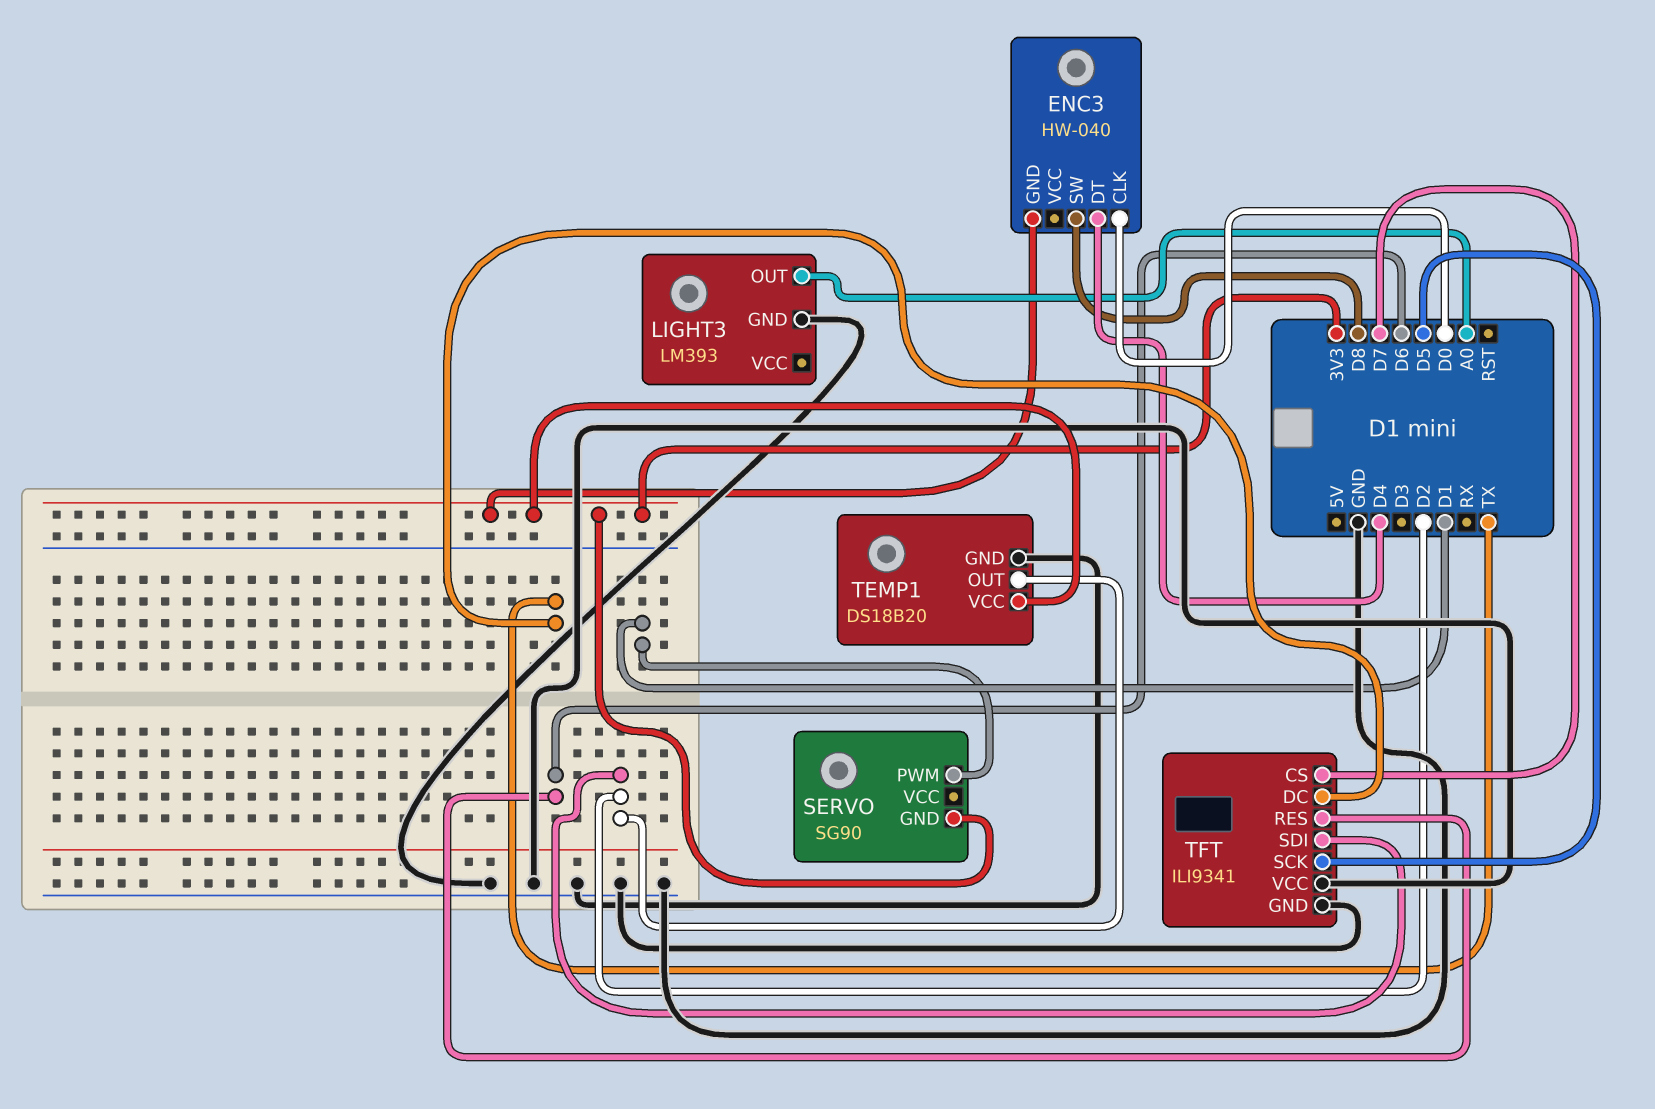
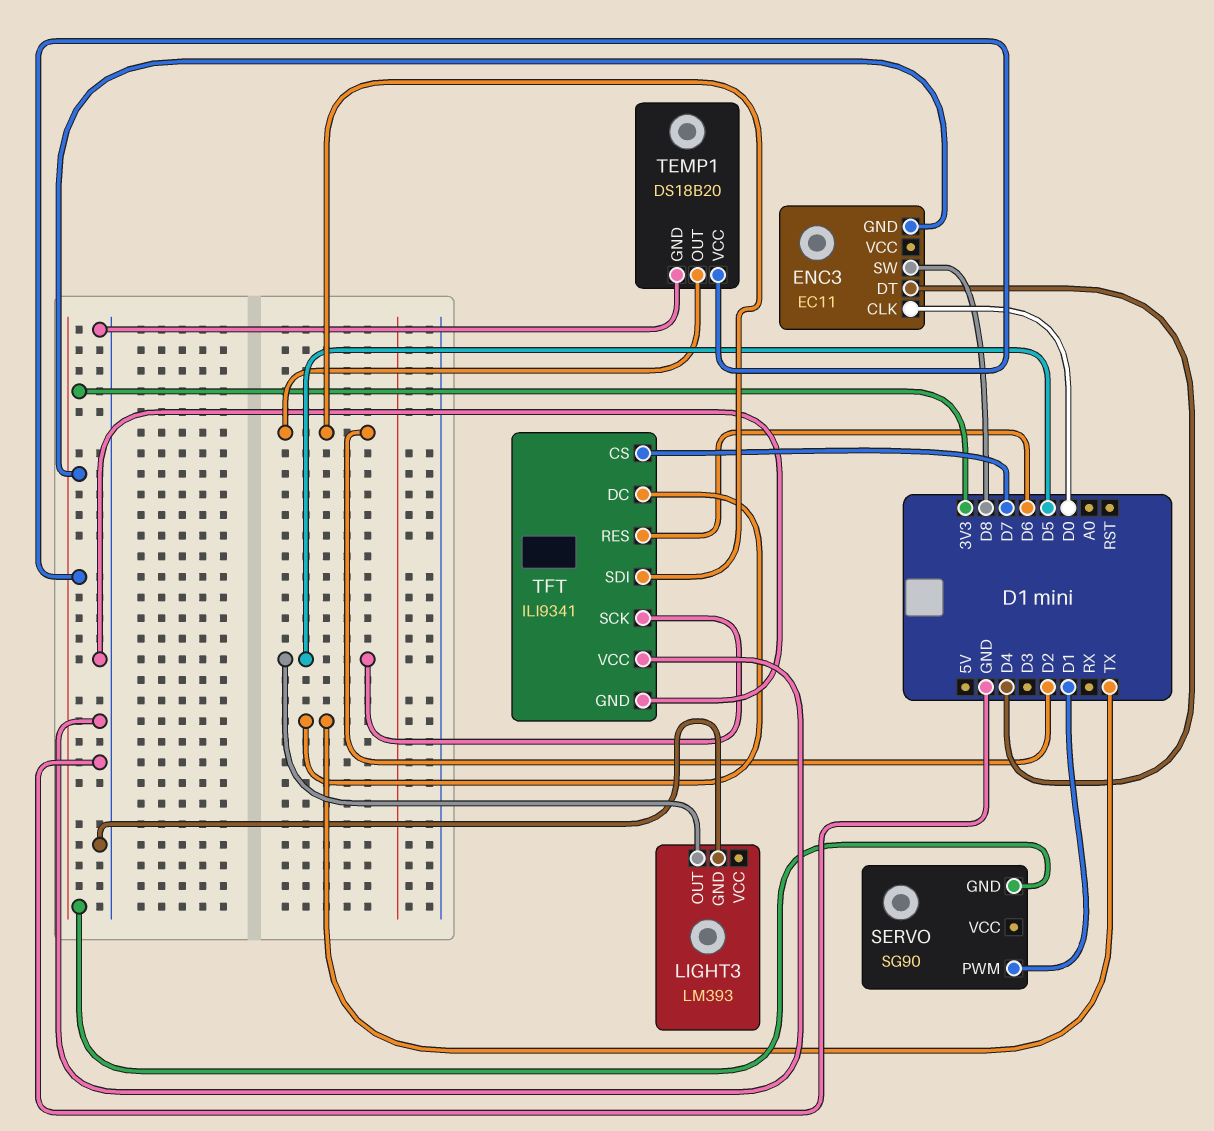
ENC3: HW-040 -> EC11
LIGHT3 pin OUT: A0 -> D5

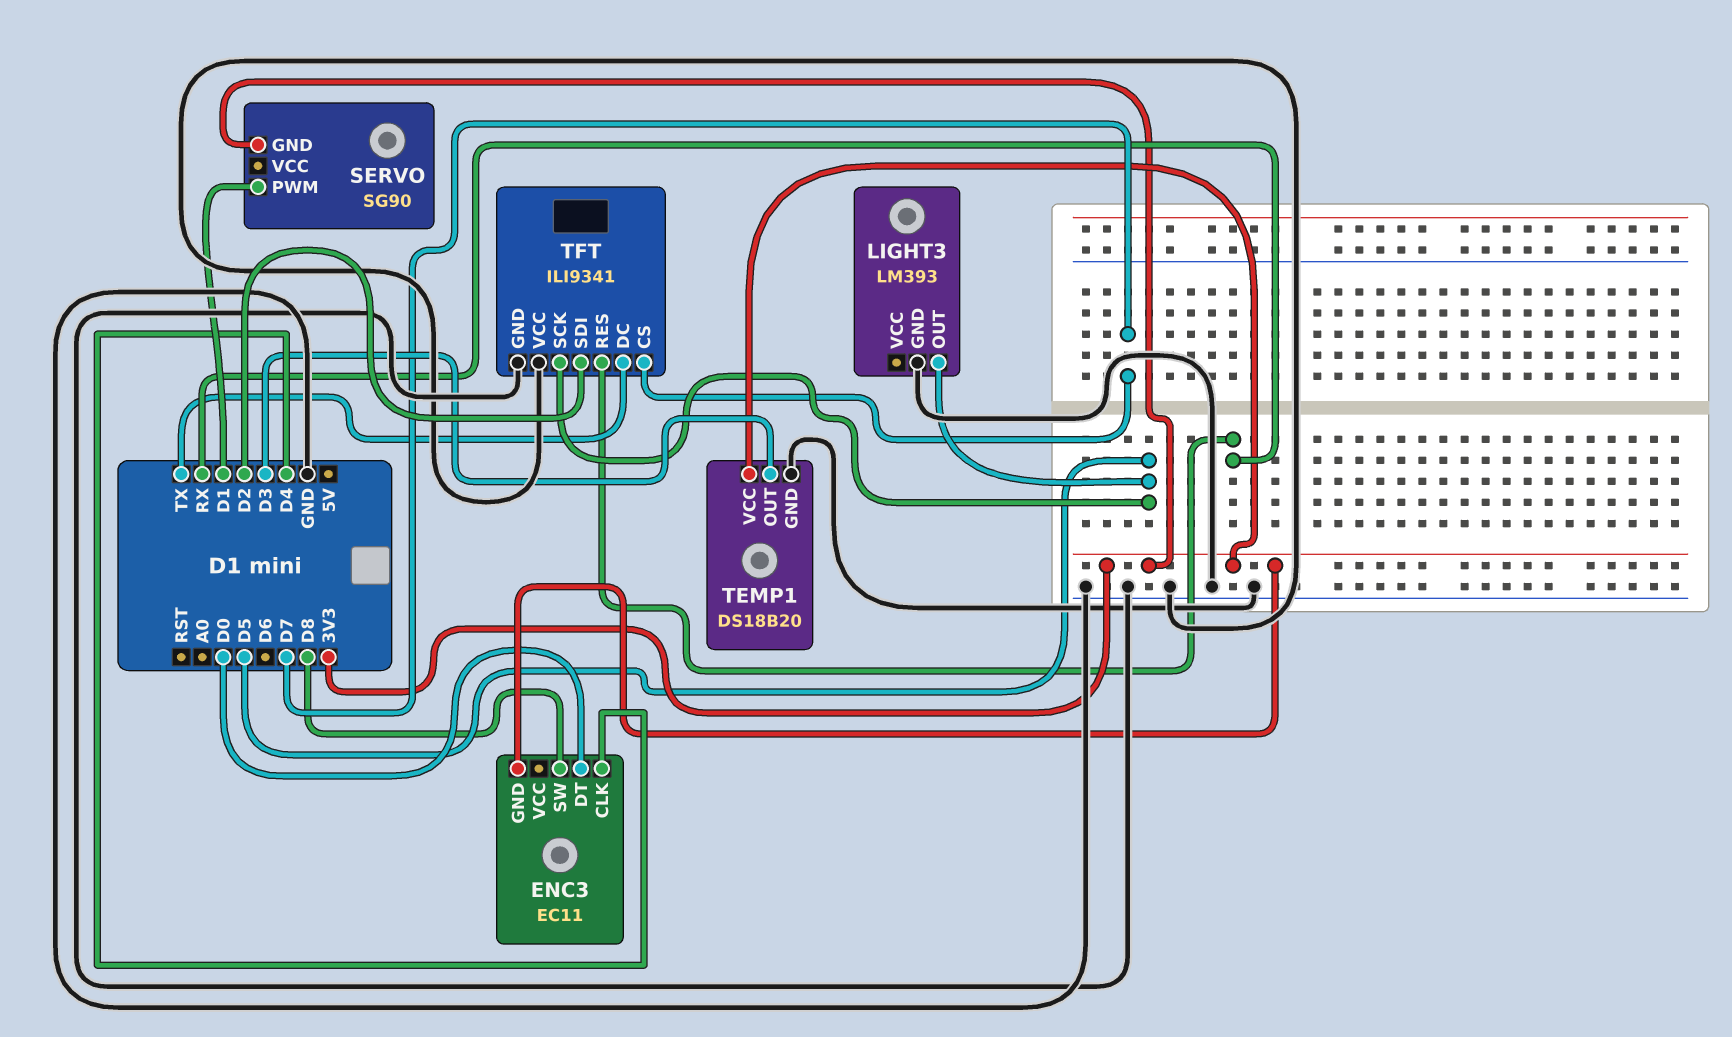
ENC3 pin CLK: D0 -> D4
ENC3 pin DT: D4 -> D0
TEMP1 pin OUT: D2 -> D3
TFT pin RES: D6 -> RX

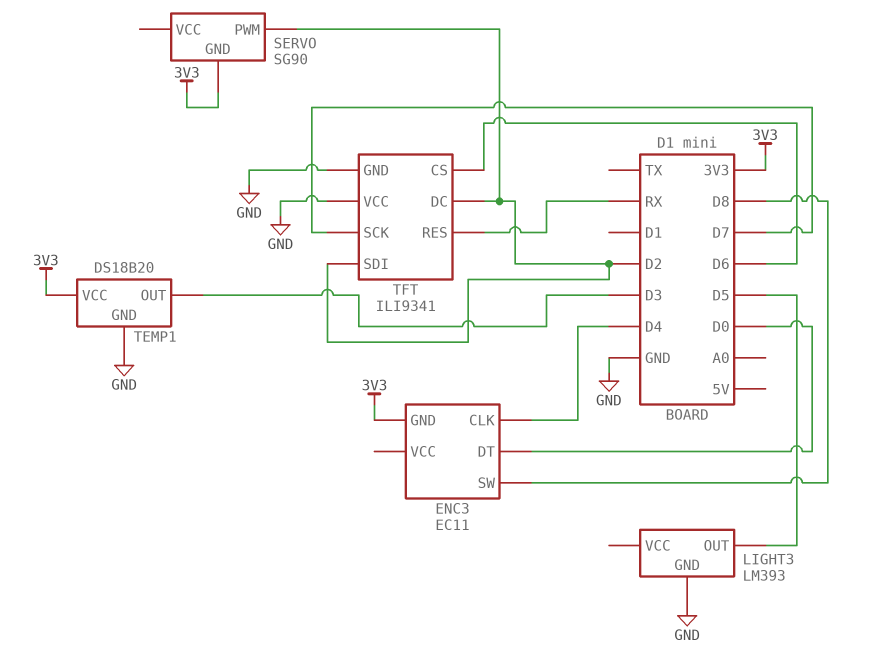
SERVO pin PWM: D1 -> D2
TFT pin CS: D7 -> D6
TFT pin DC: TX -> D2
TFT pin SCK: D5 -> D7

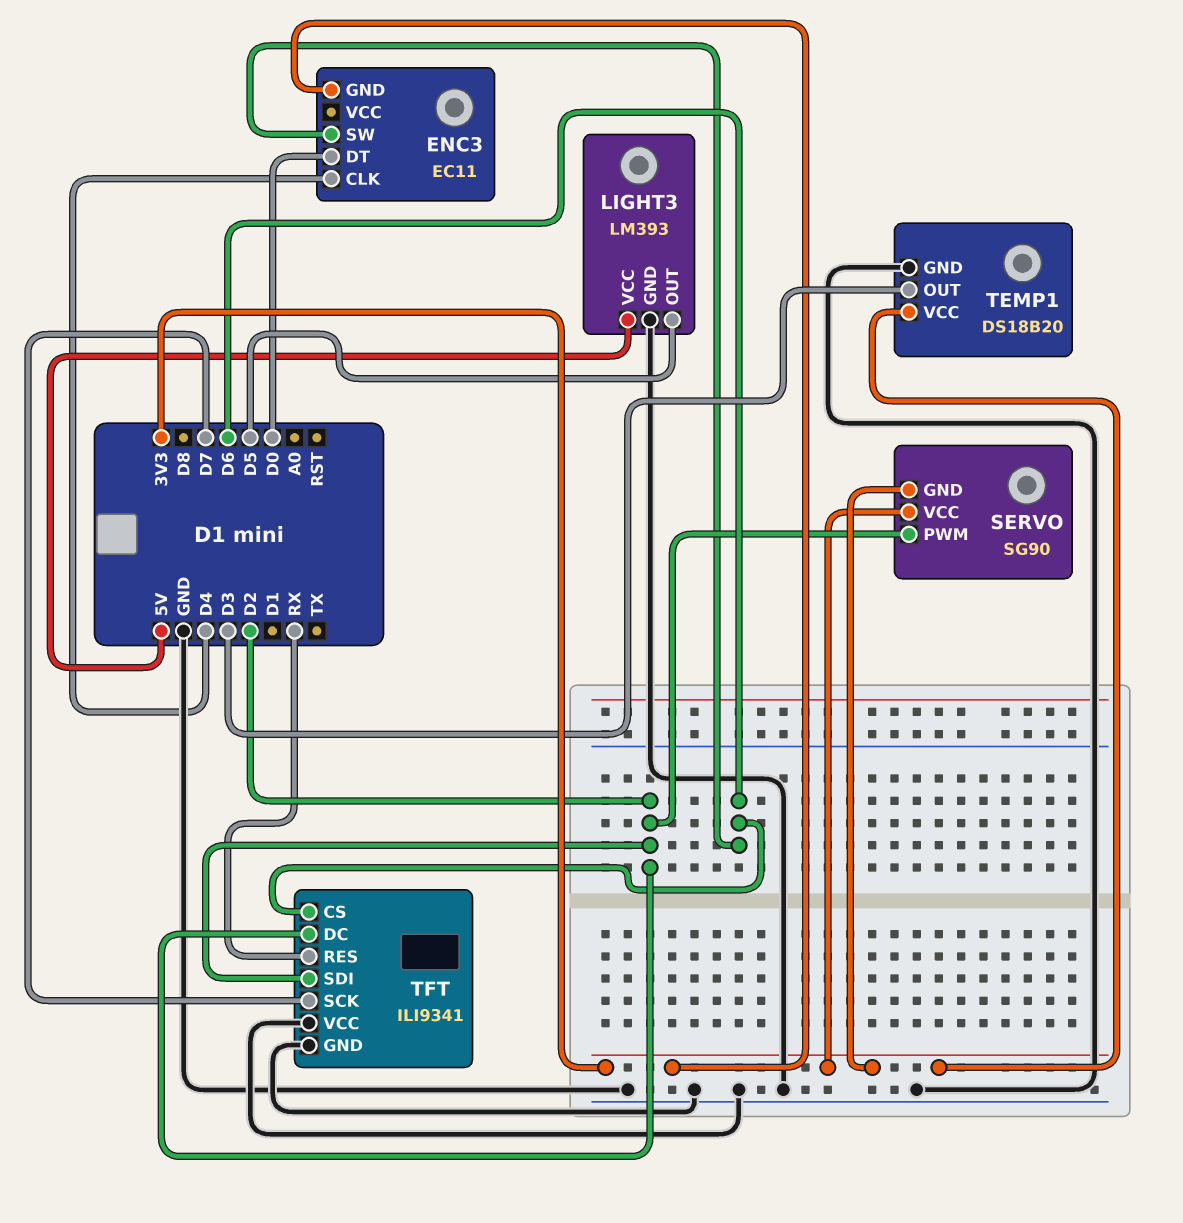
ENC3 pin SW: D8 -> D6
LIGHT3 pin VCC: none -> 5V
SERVO pin VCC: none -> 3V3

